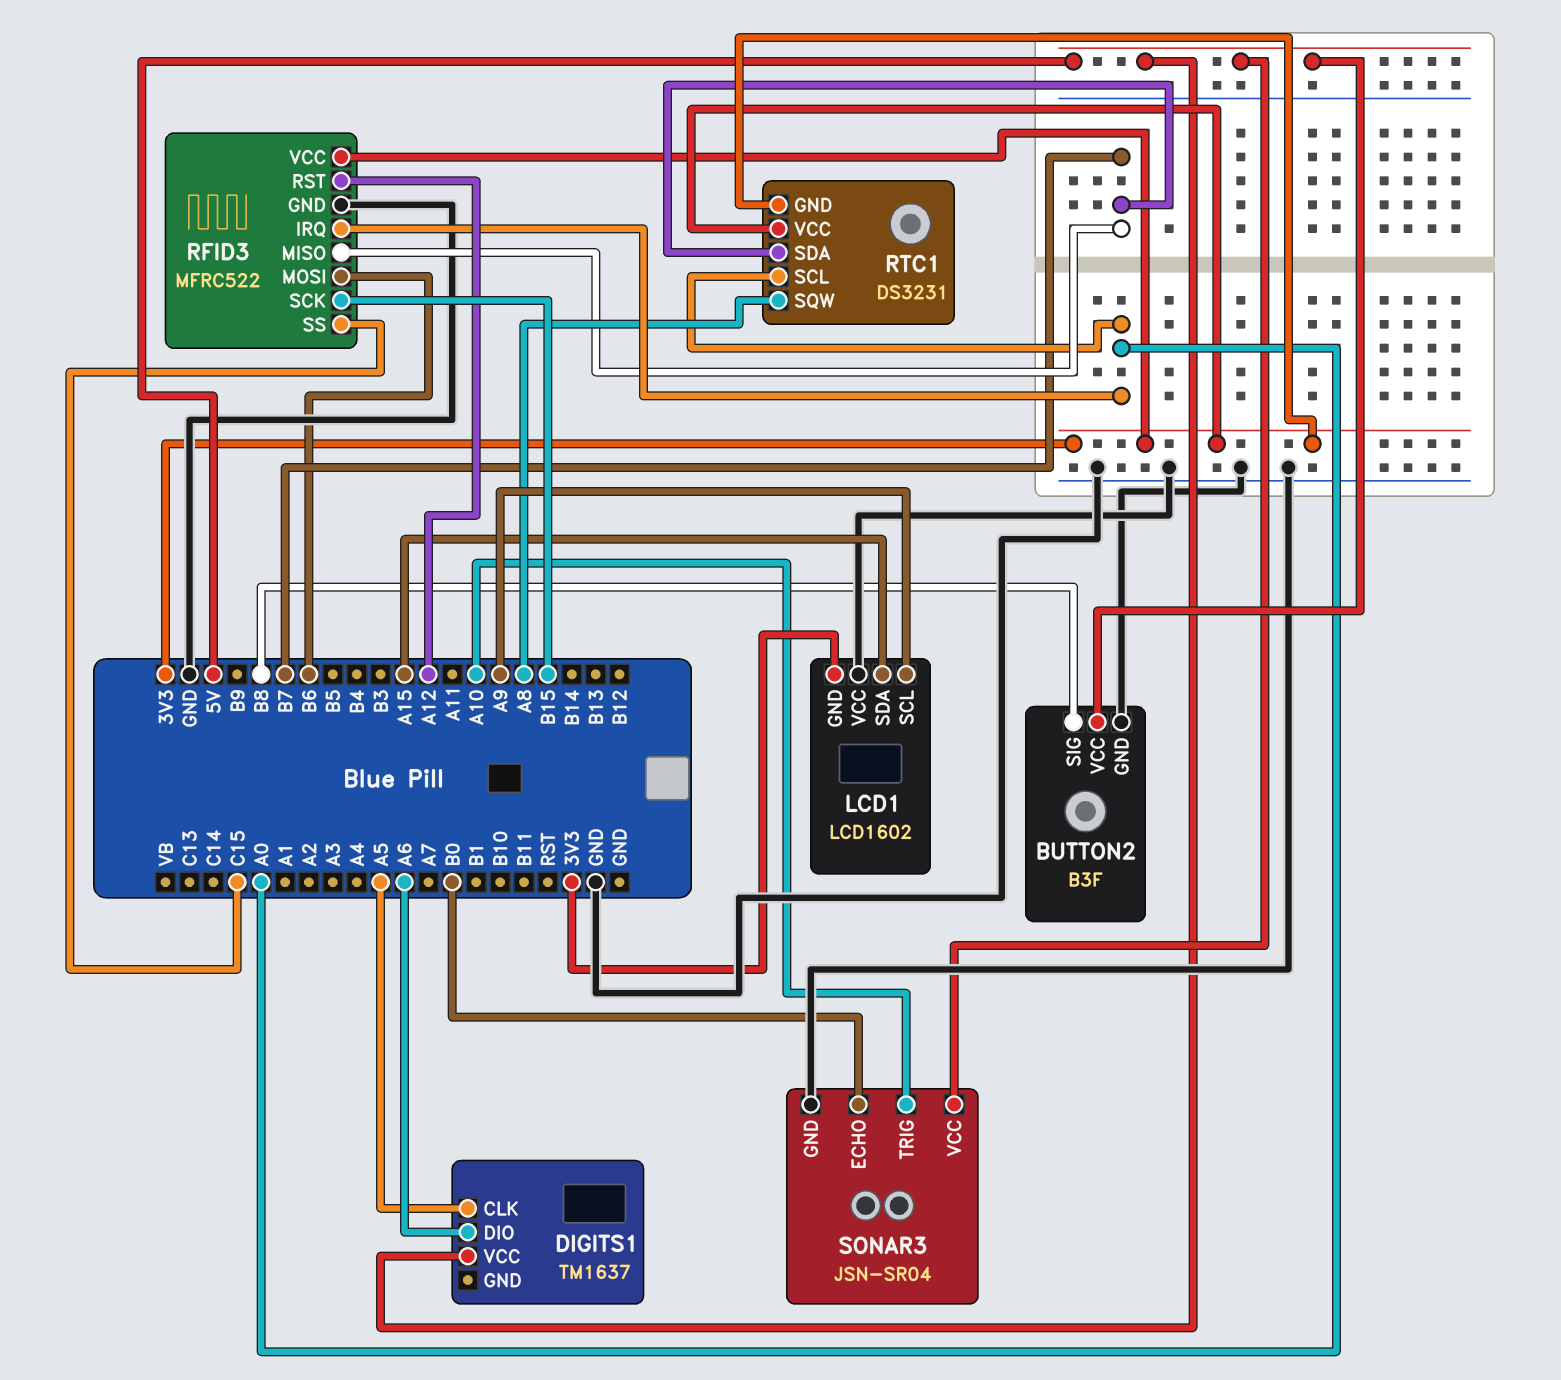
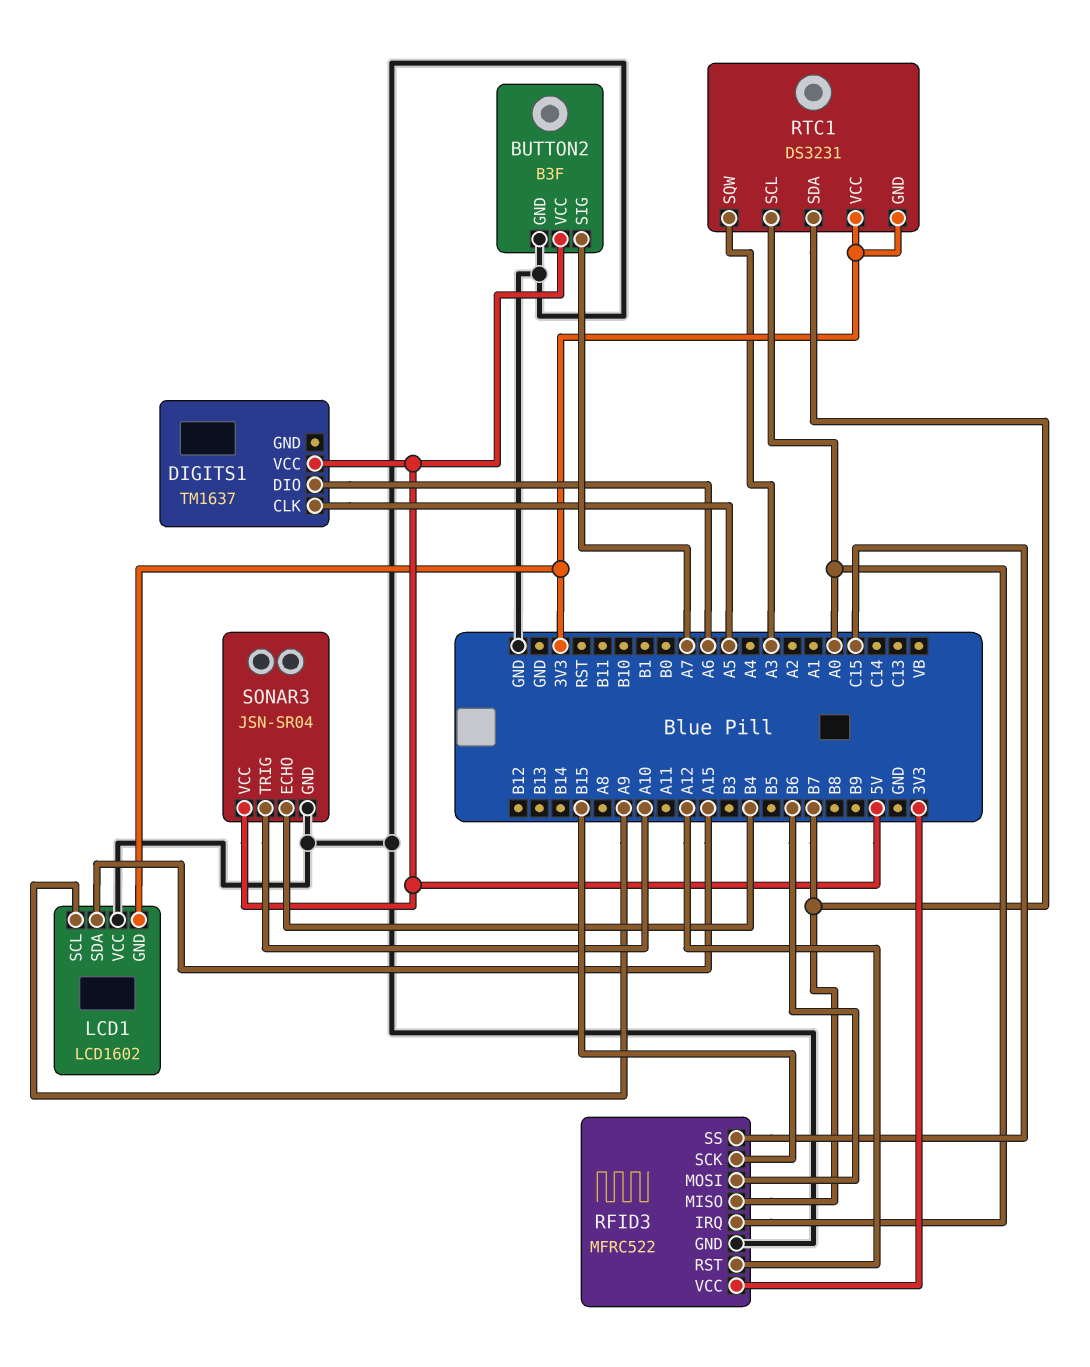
BUTTON2 pin SIG: B8 -> A7
RTC1 pin SQW: A8 -> A3
SONAR3 pin ECHO: B0 -> B4

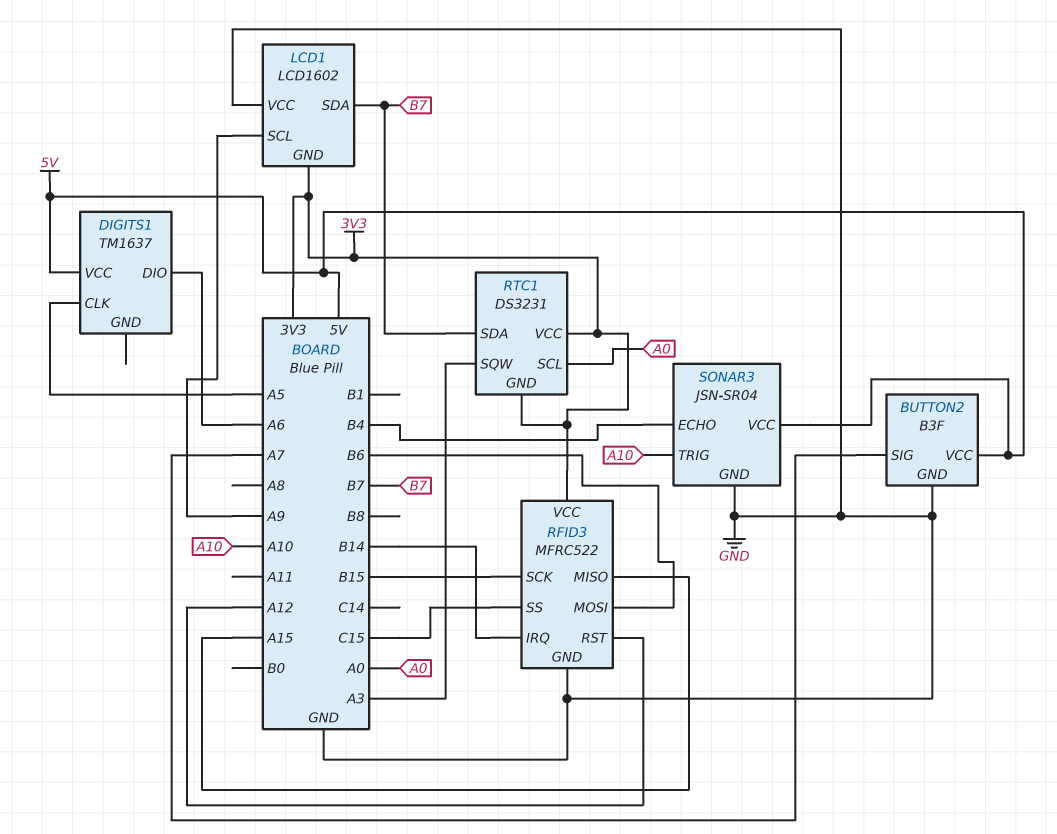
LCD1 pin SDA: A15 -> B7
RFID3 pin IRQ: A0 -> B14
RFID3 pin MISO: B7 -> A15

